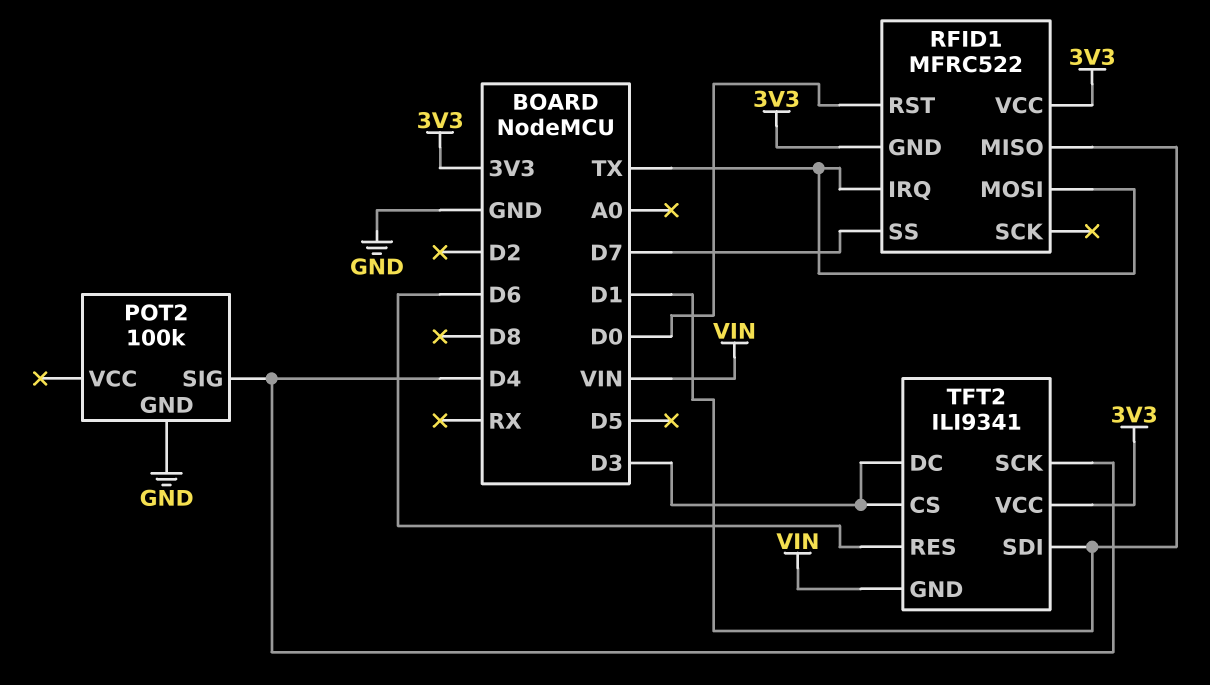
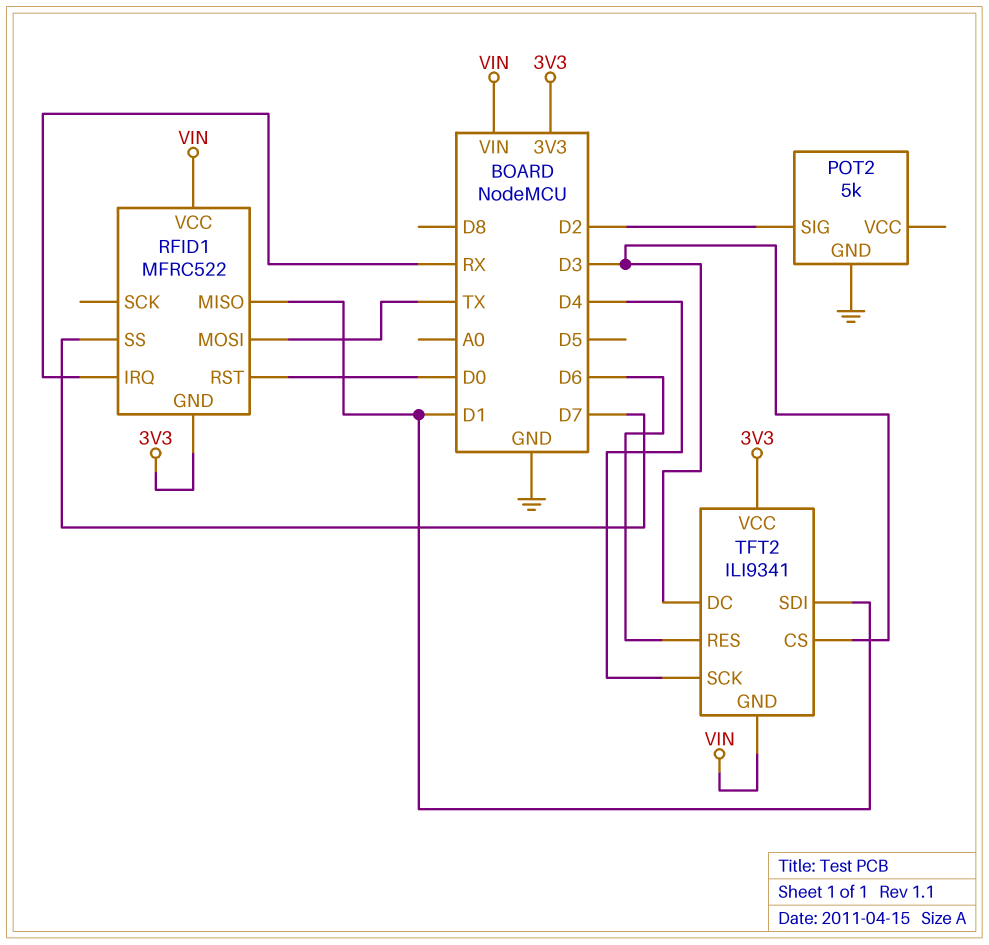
POT2: 100k -> 5k
POT2 pin SIG: D4 -> D2
RFID1 pin IRQ: TX -> RX
RFID1 pin VCC: 3V3 -> VIN

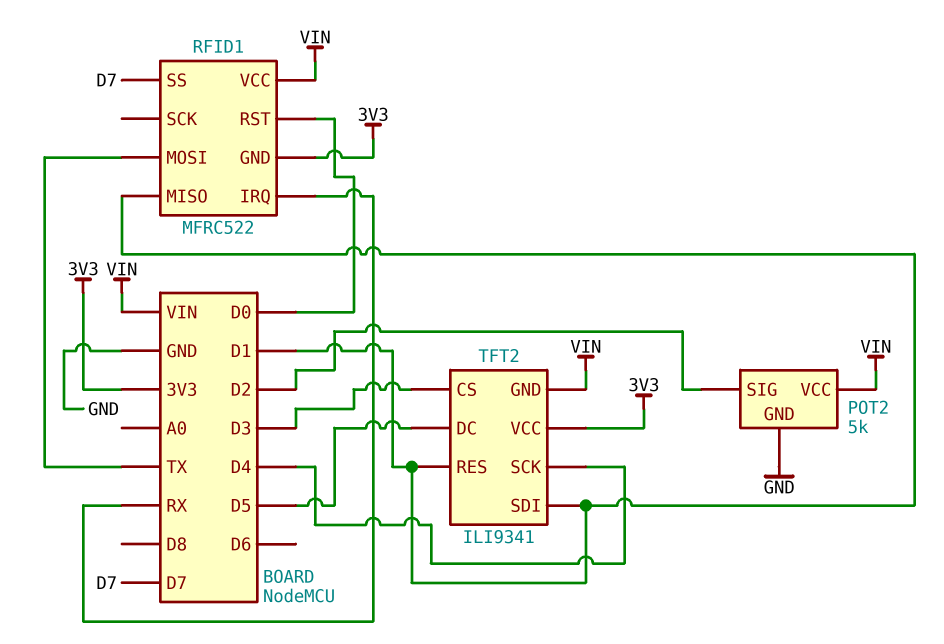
POT2 pin VCC: none -> VIN
TFT2 pin DC: D3 -> D5
TFT2 pin RES: D6 -> D1

